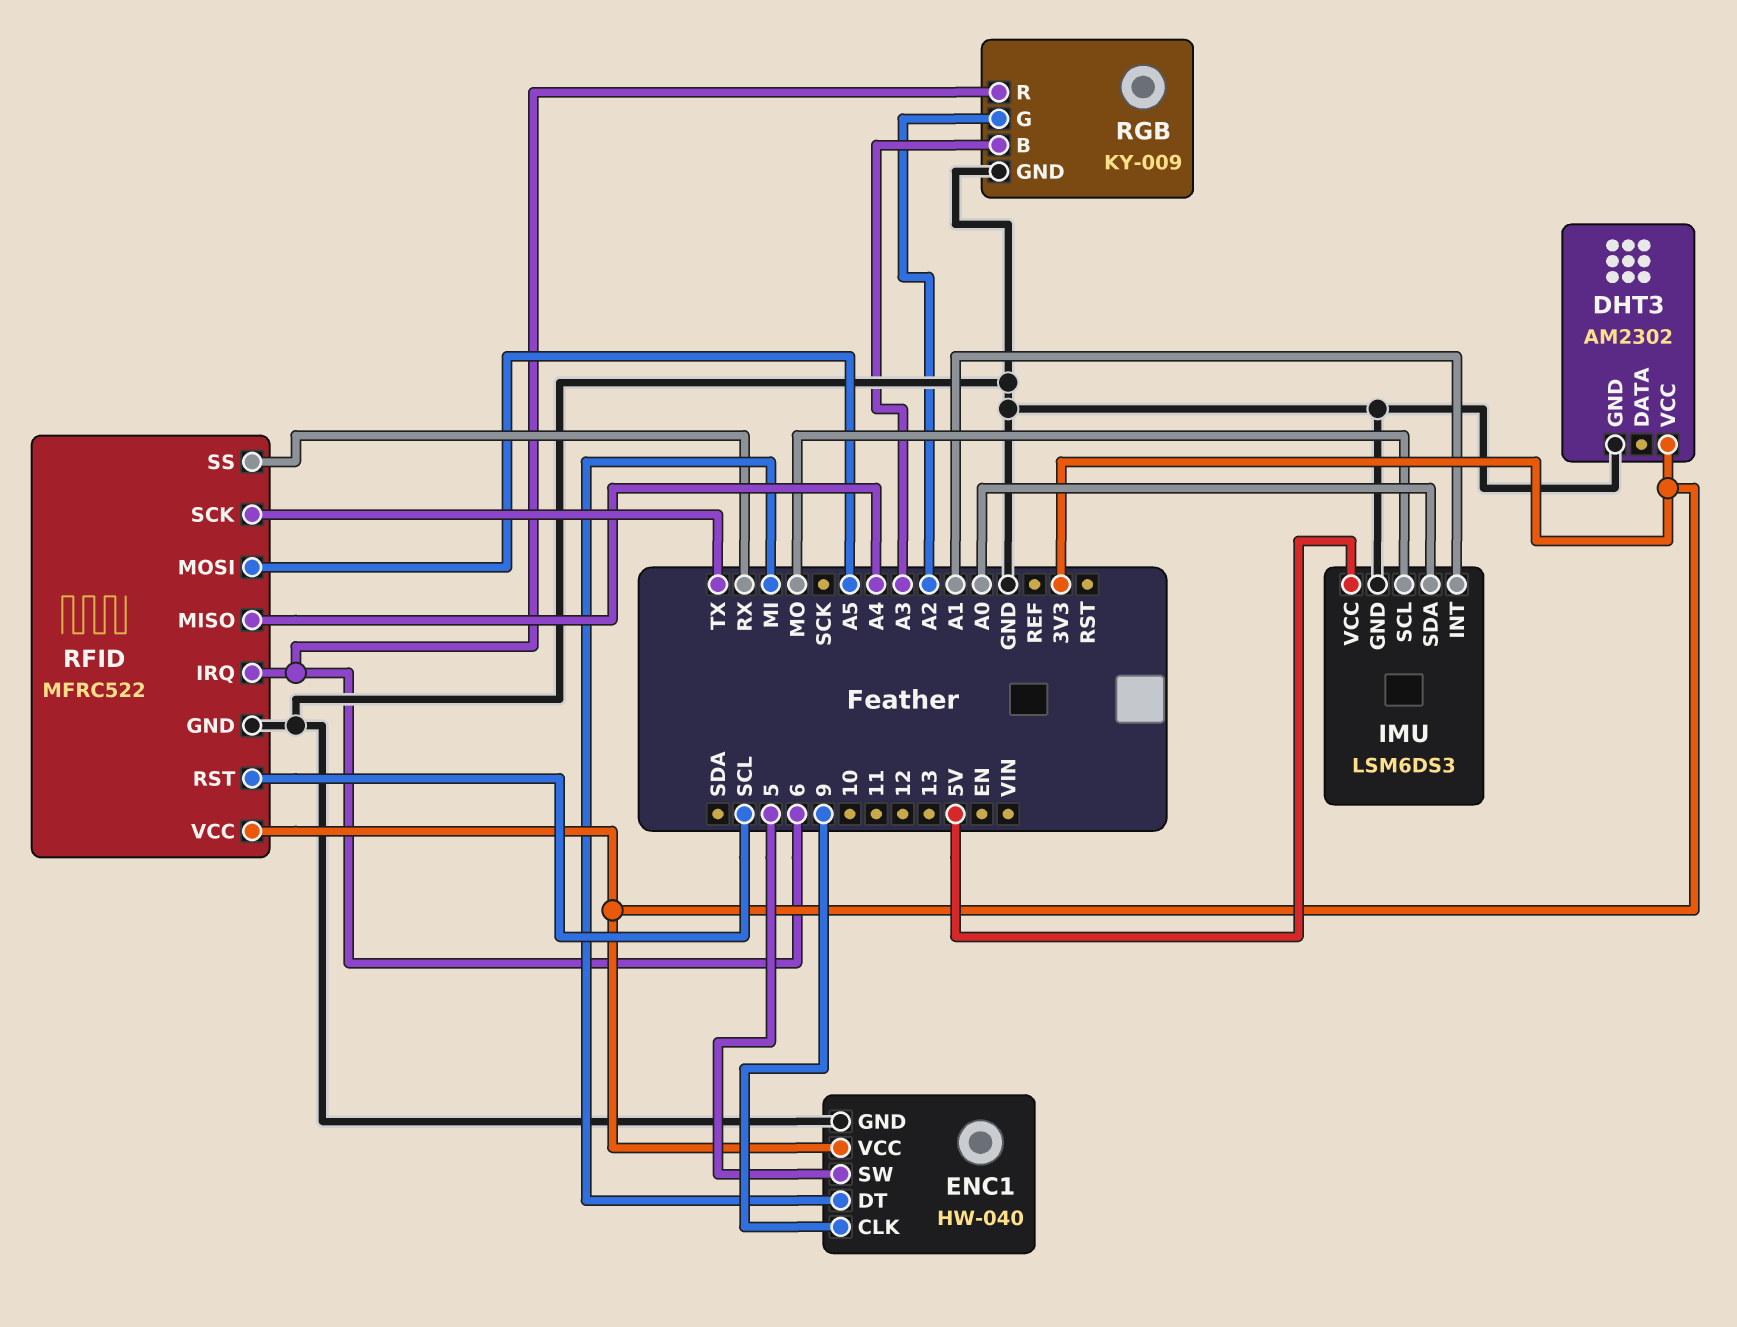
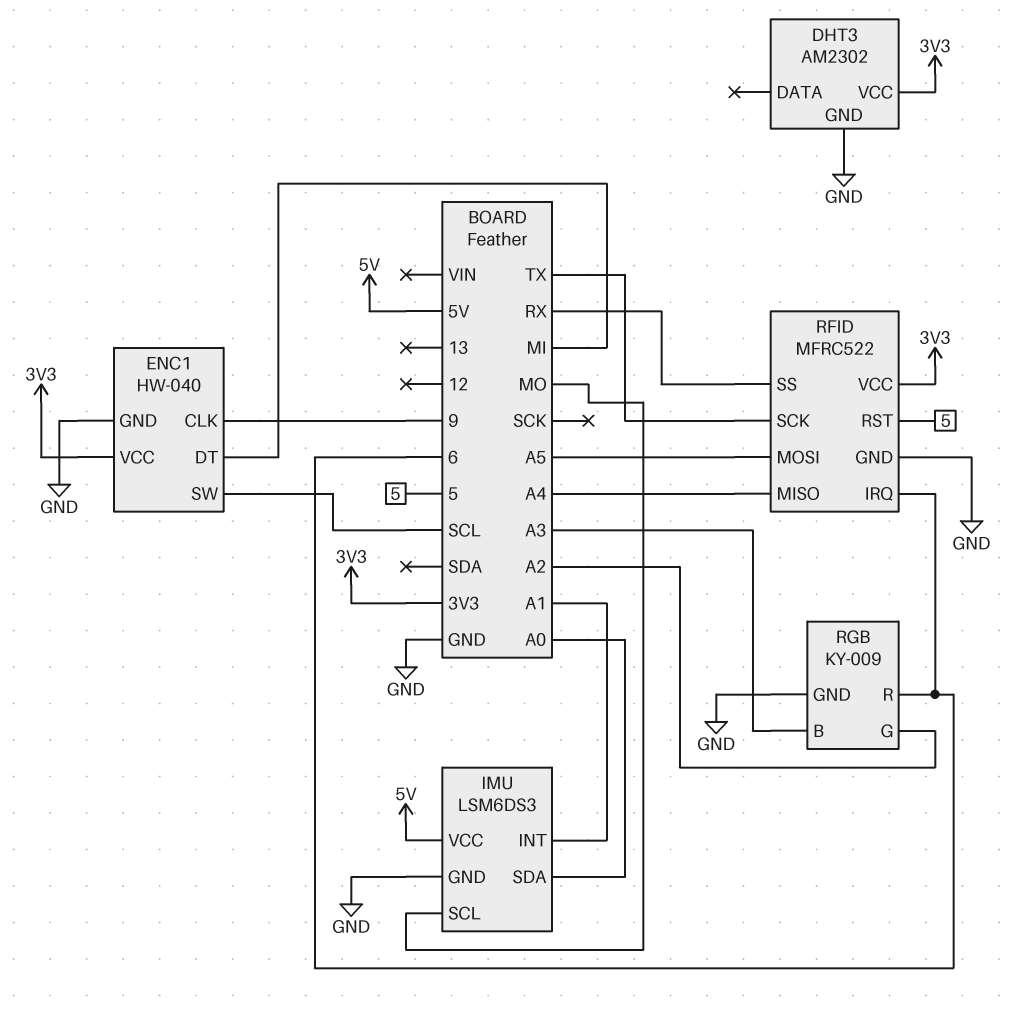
ENC1 pin SW: 5 -> SCL
RFID pin RST: SCL -> 5

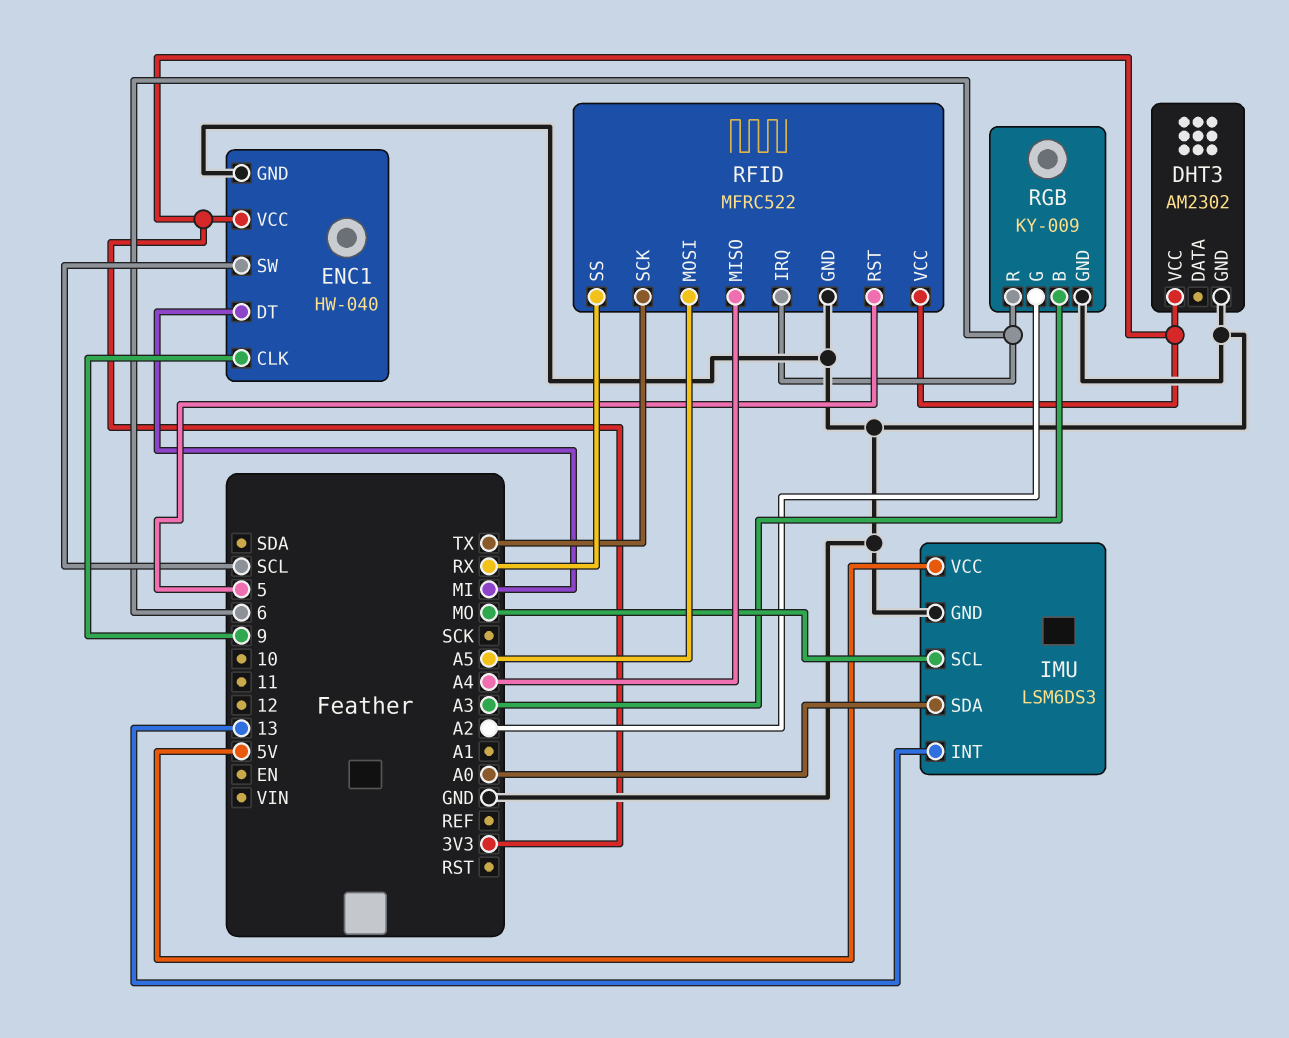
IMU pin INT: A1 -> 13

